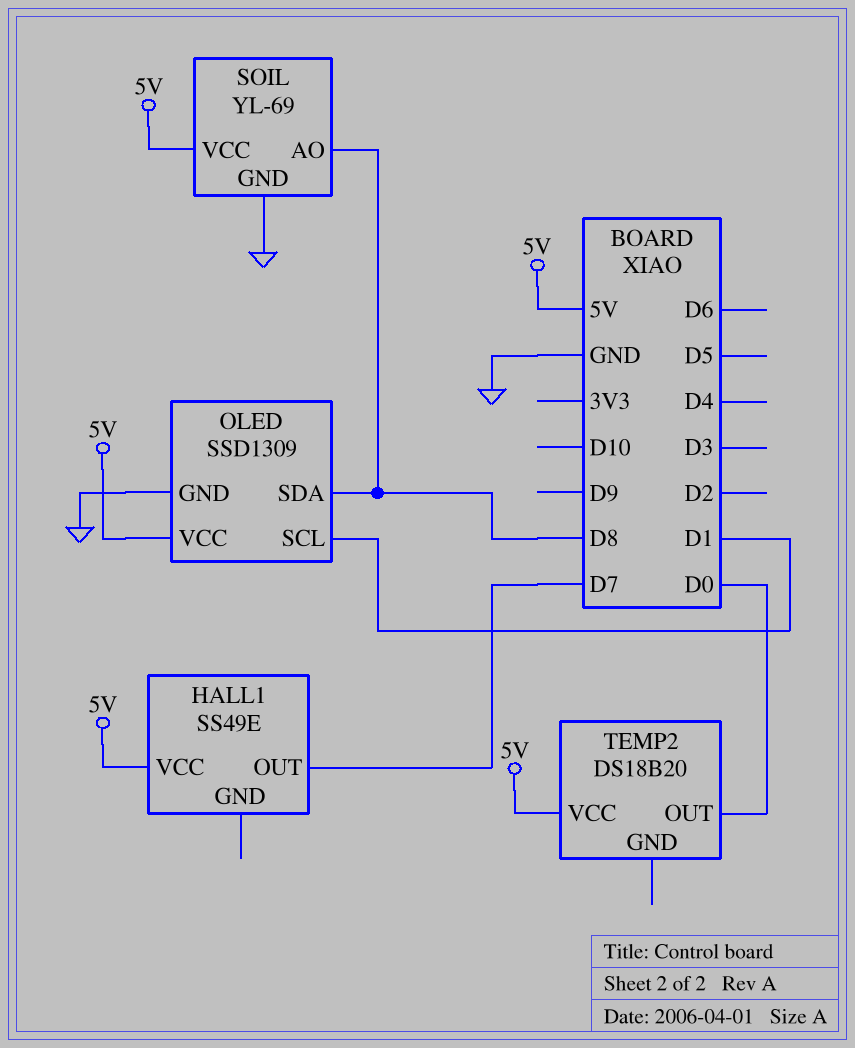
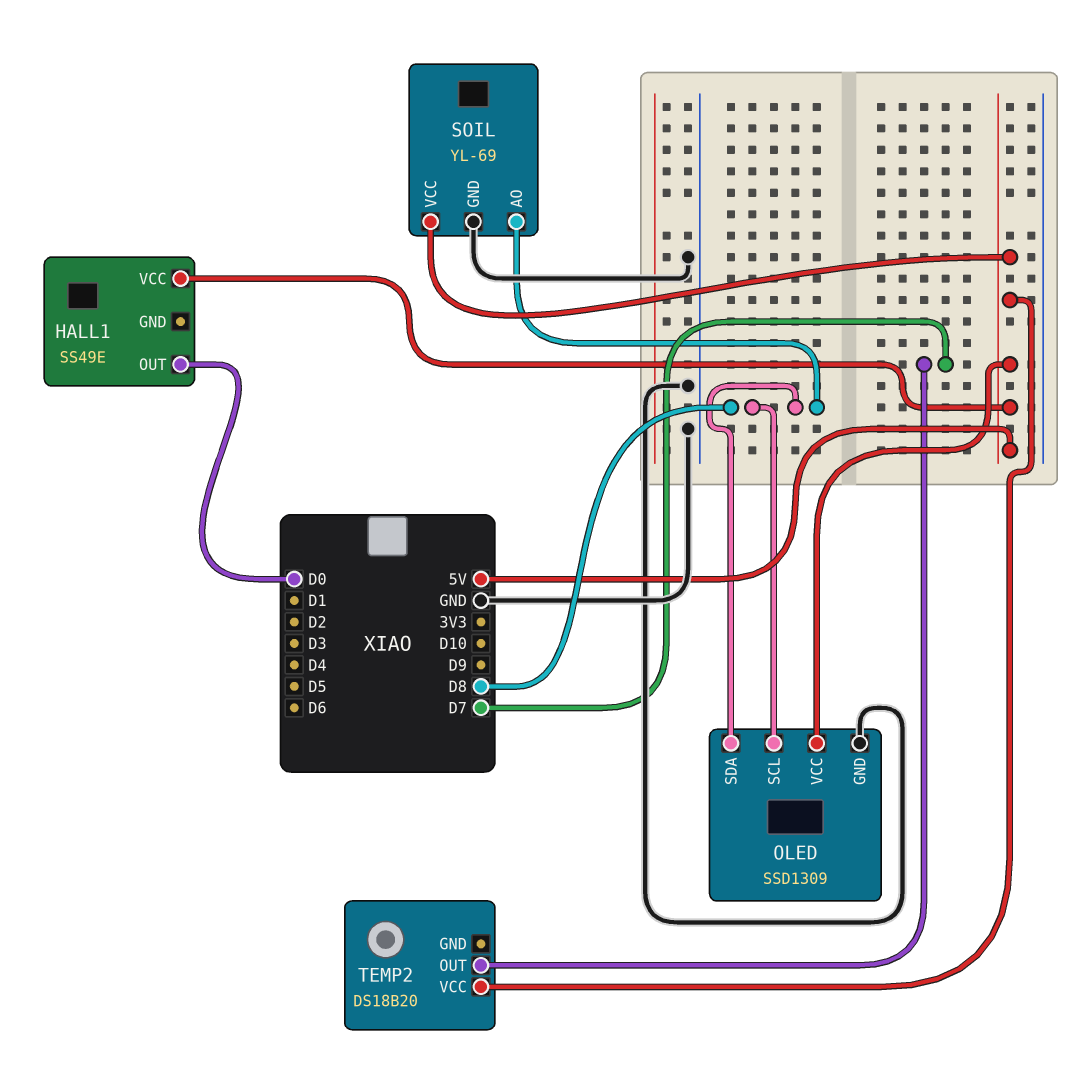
HALL1 pin OUT: D7 -> D0
OLED pin SCL: D1 -> D8
TEMP2 pin OUT: D0 -> D7

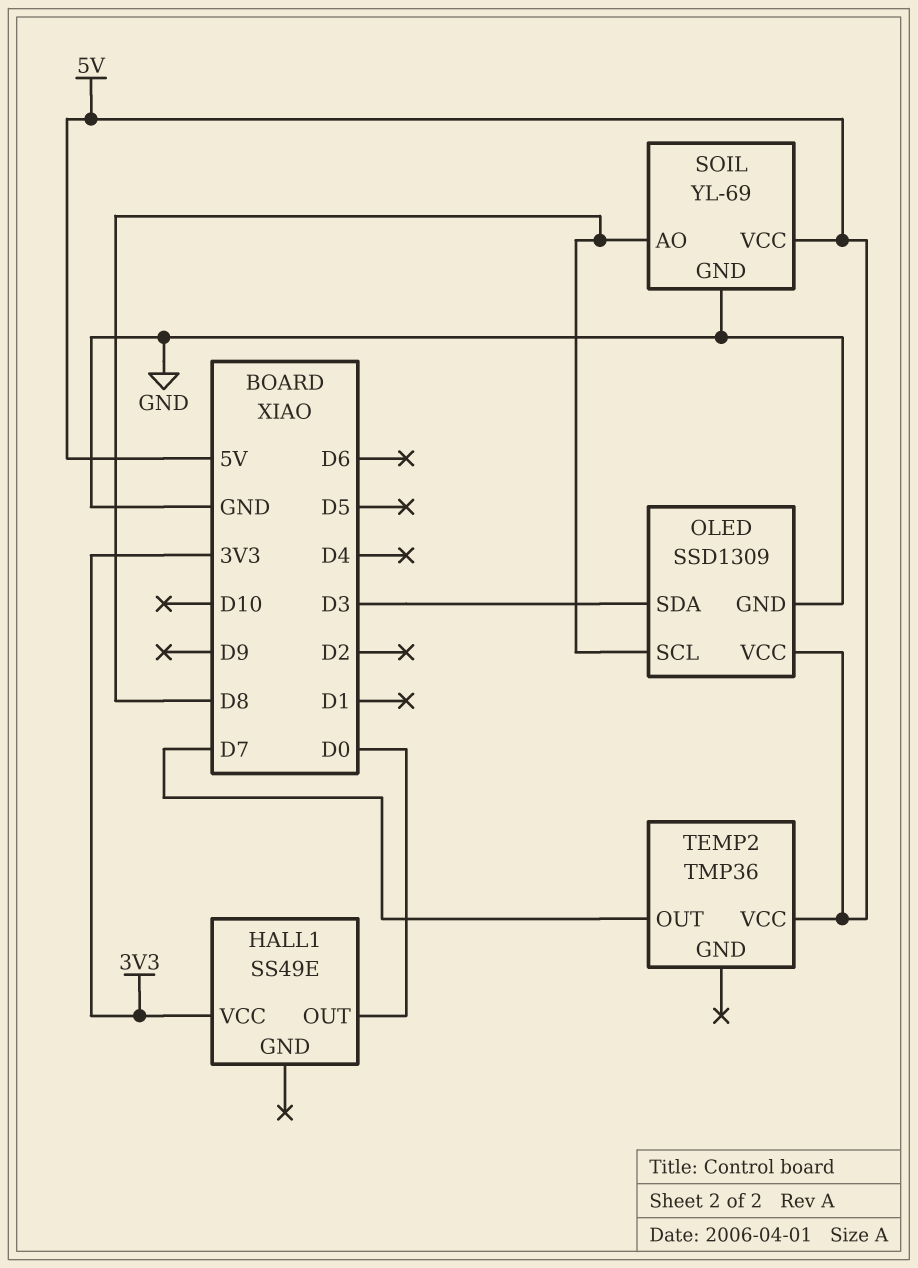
HALL1 pin VCC: 5V -> 3V3
OLED pin SDA: D8 -> D3
TEMP2: DS18B20 -> TMP36

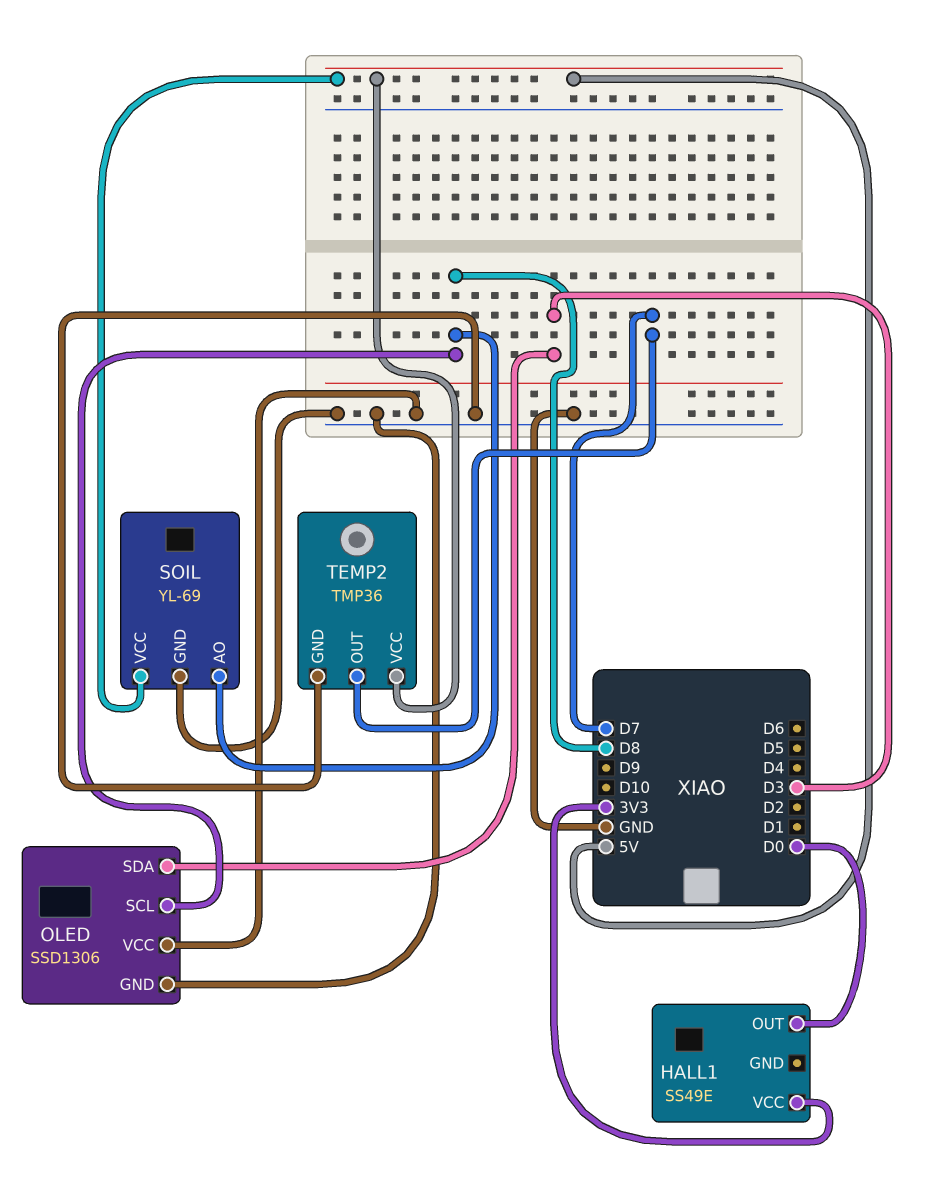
OLED: SSD1309 -> SSD1306
OLED pin VCC: 5V -> GND
TEMP2 pin GND: none -> GND

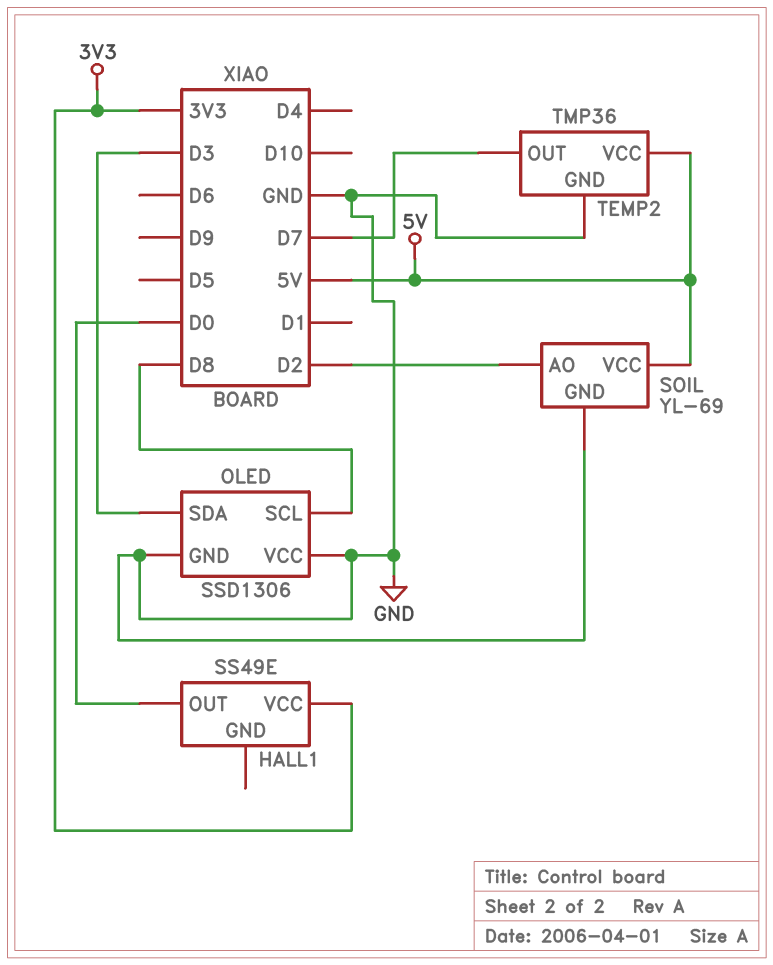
SOIL pin AO: D8 -> D2

